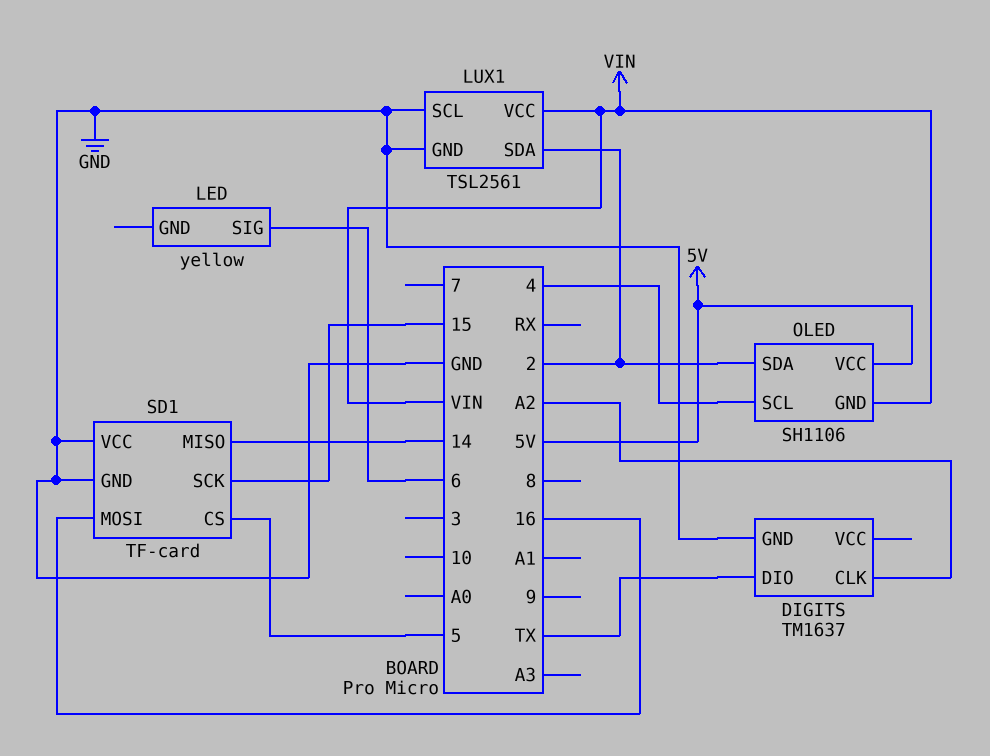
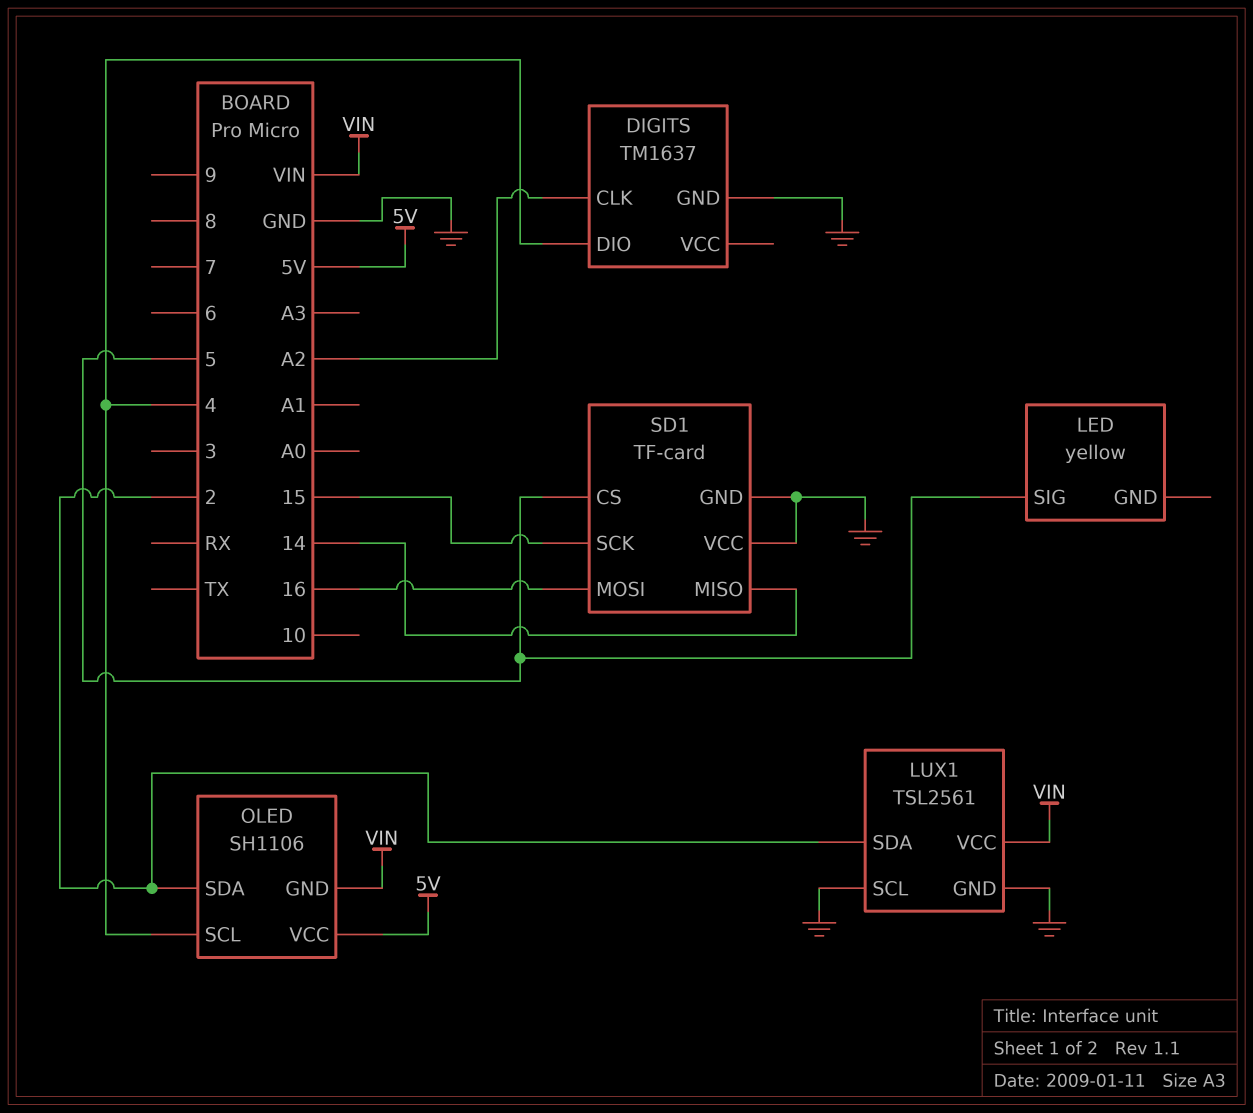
DIGITS pin DIO: TX -> 4
LED pin SIG: 6 -> 5

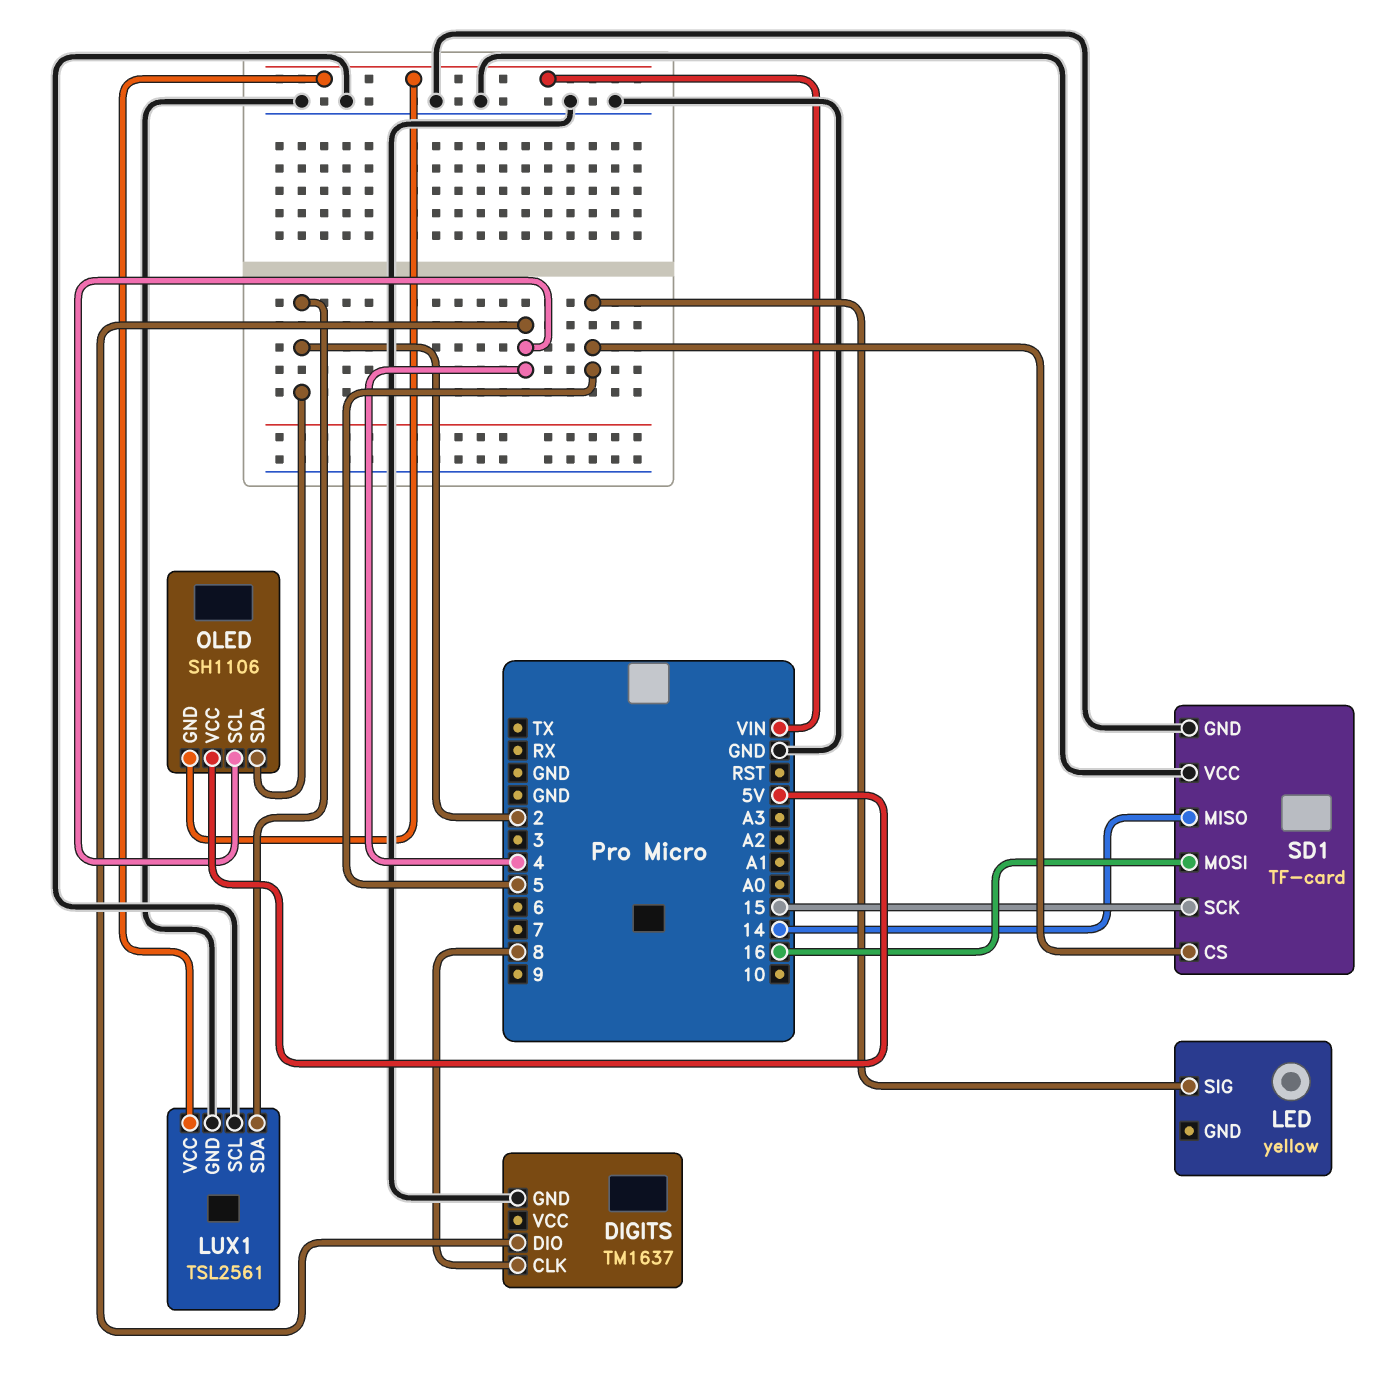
DIGITS pin CLK: A2 -> 8

